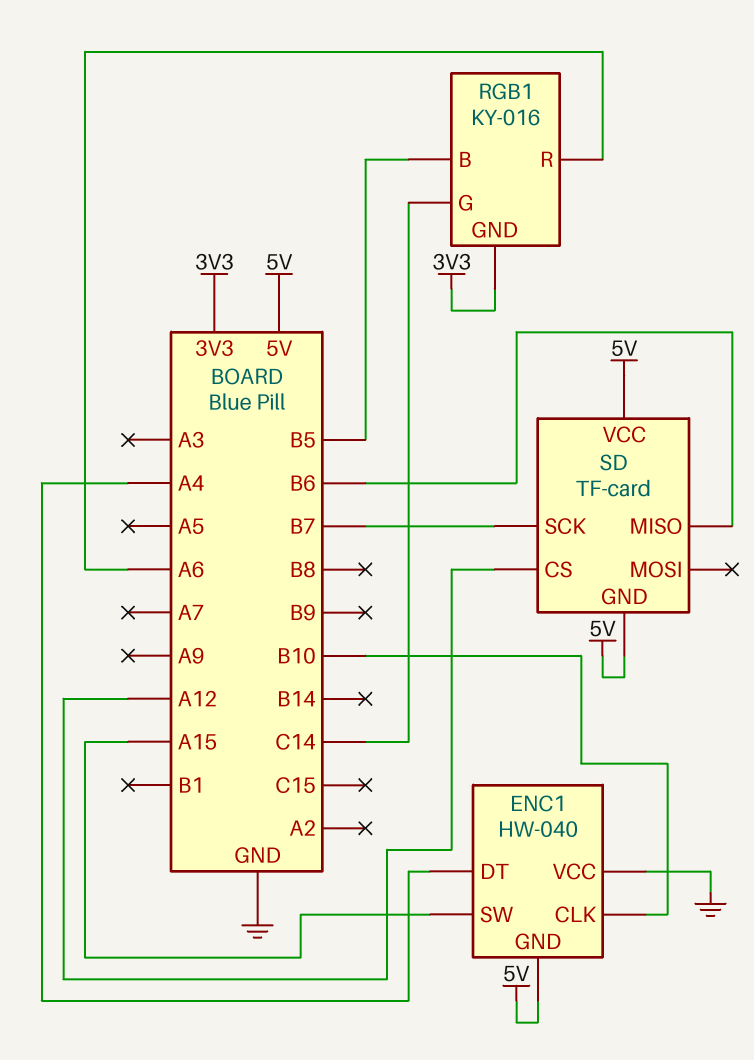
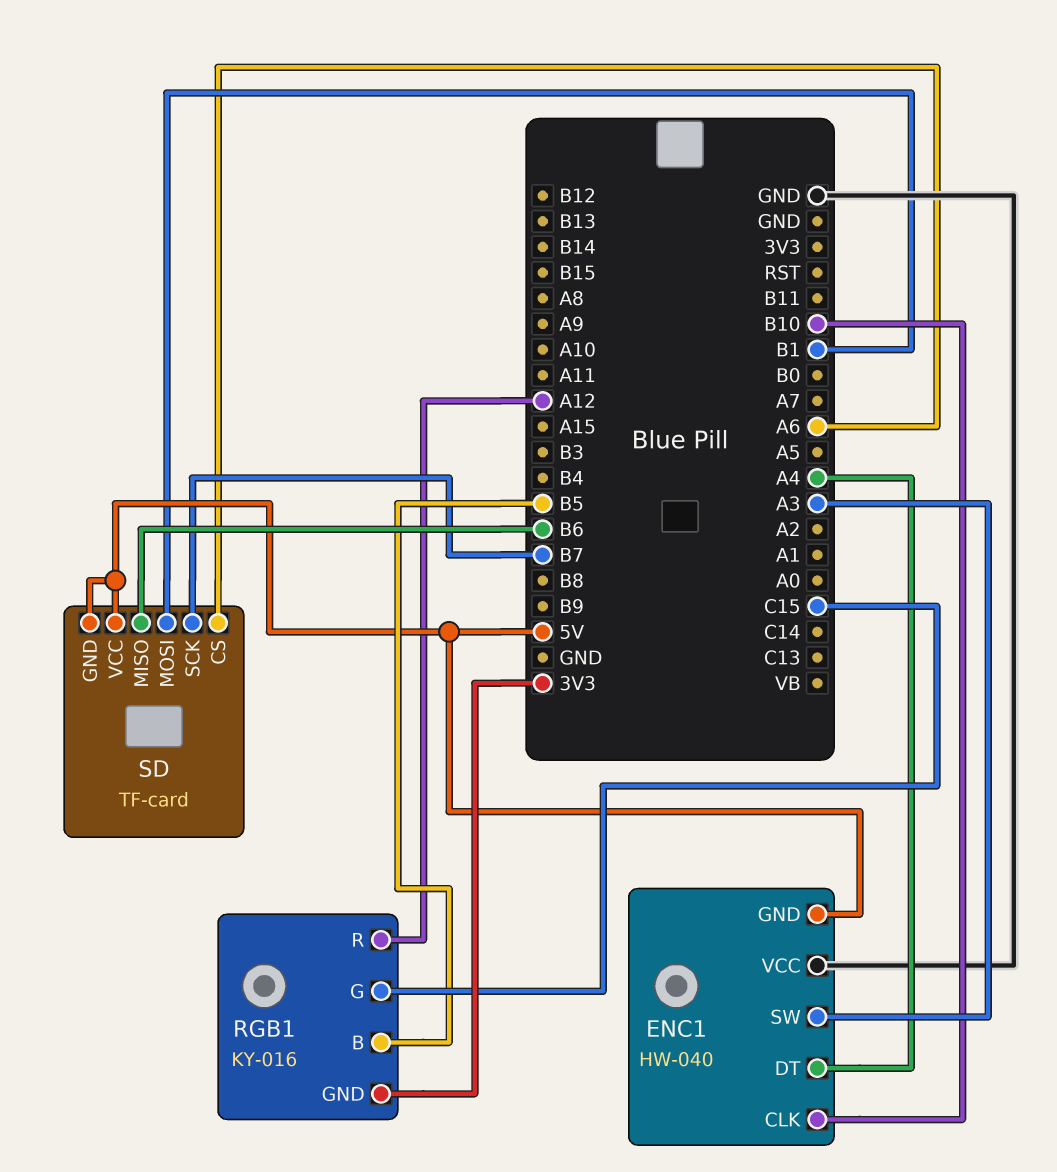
ENC1 pin SW: A15 -> A3
RGB1 pin G: C14 -> C15
RGB1 pin R: A6 -> A12
SD pin CS: A12 -> A6
SD pin MOSI: none -> B1

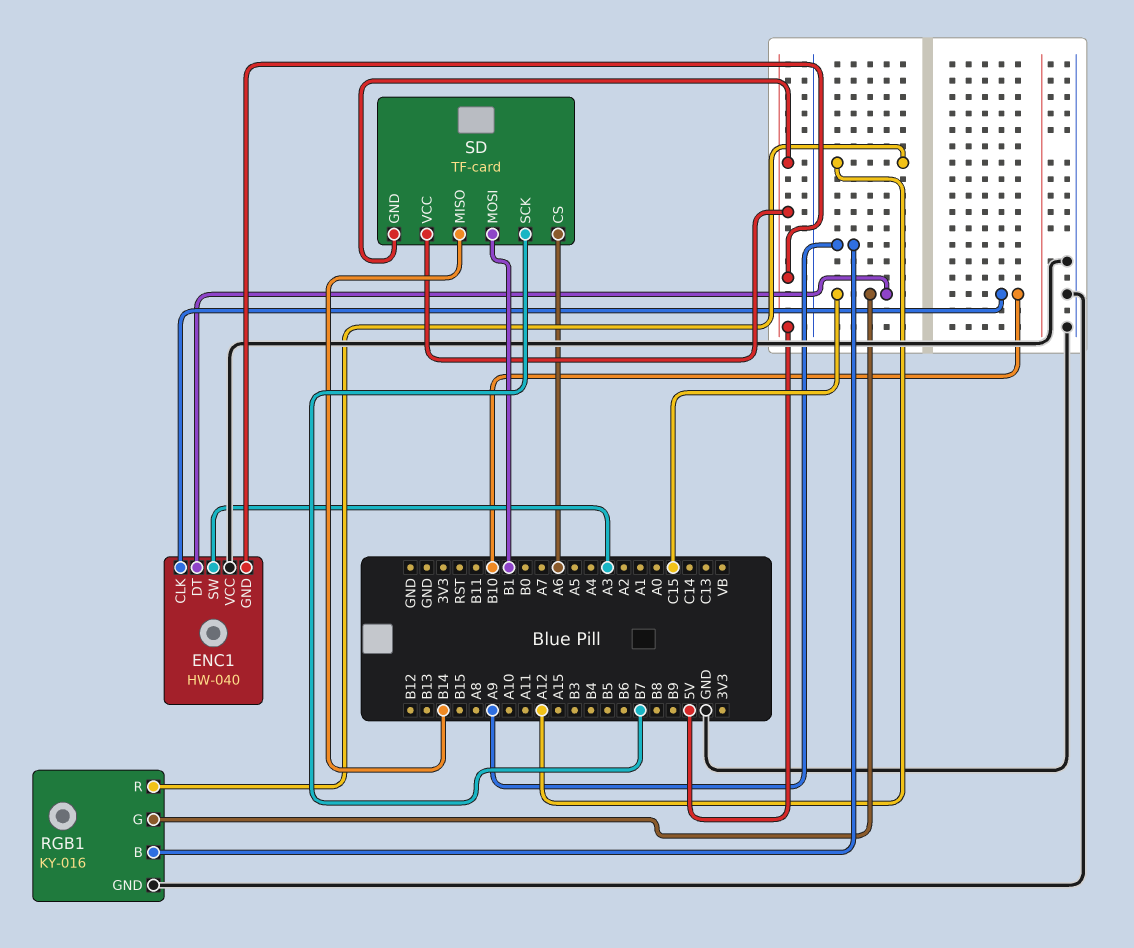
ENC1 pin DT: A4 -> C15
RGB1 pin B: B5 -> A9
RGB1 pin GND: 3V3 -> GND
SD pin MISO: B6 -> B14

